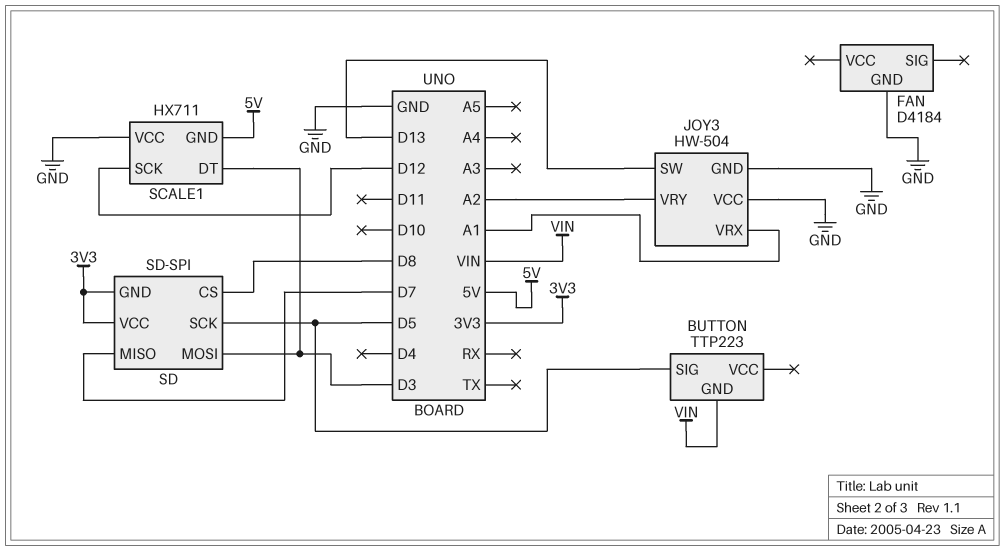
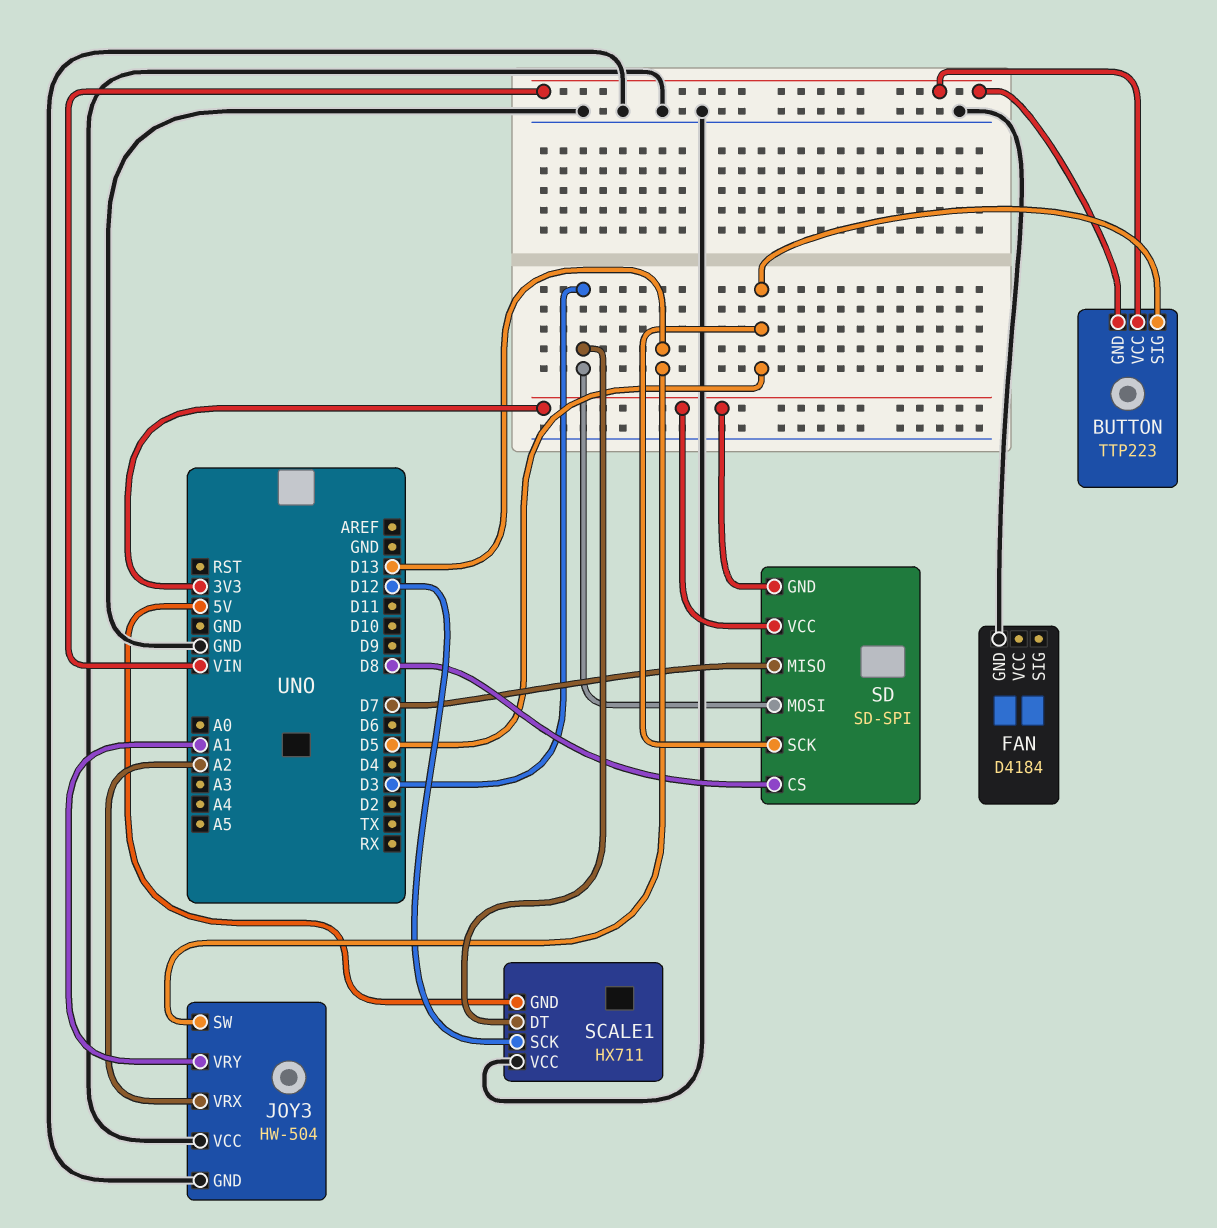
BUTTON pin VCC: none -> VIN
JOY3 pin VRX: A1 -> A2
JOY3 pin VRY: A2 -> A1

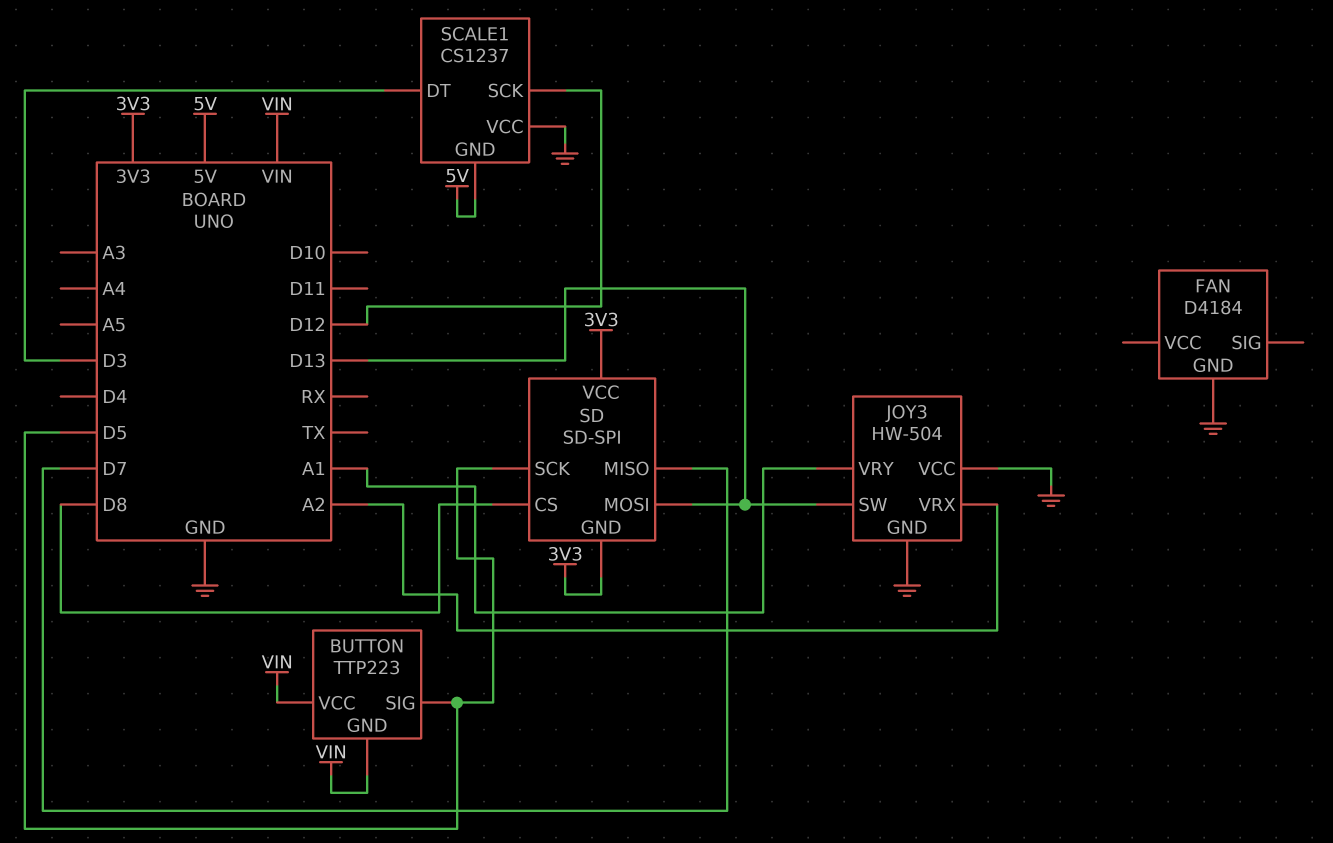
SCALE1: HX711 -> CS1237
SD pin MOSI: D3 -> D13

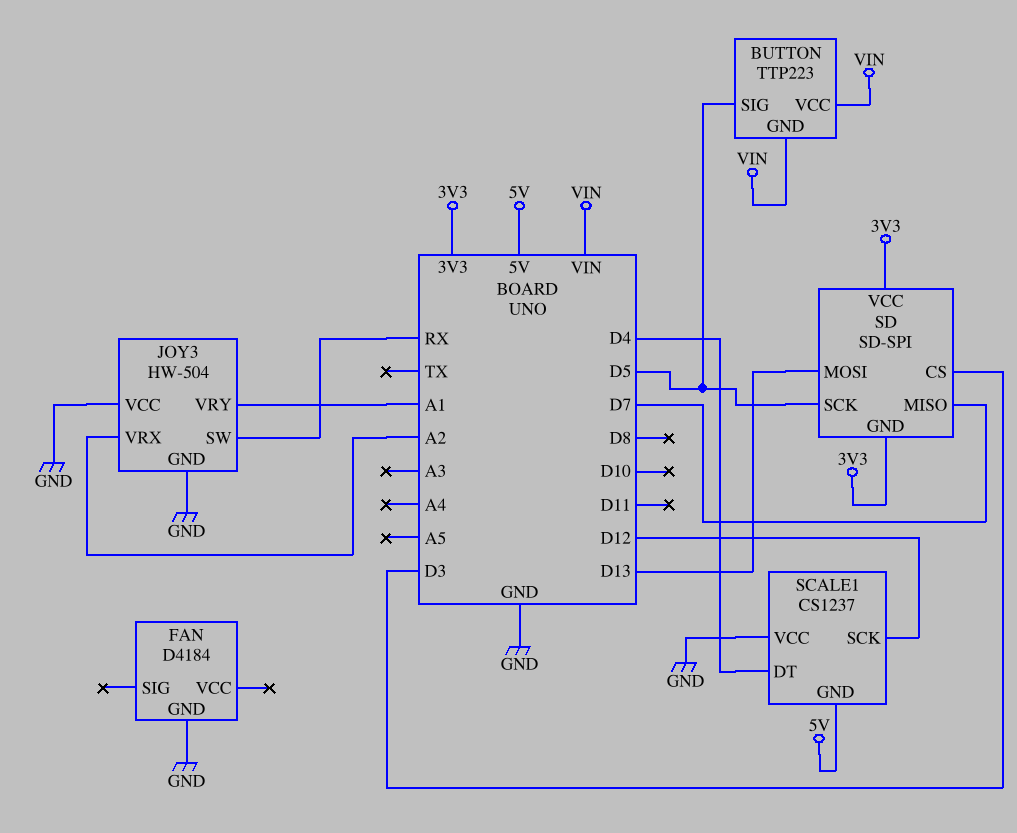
JOY3 pin SW: D13 -> RX
SCALE1 pin DT: D3 -> D4
SD pin CS: D8 -> D3

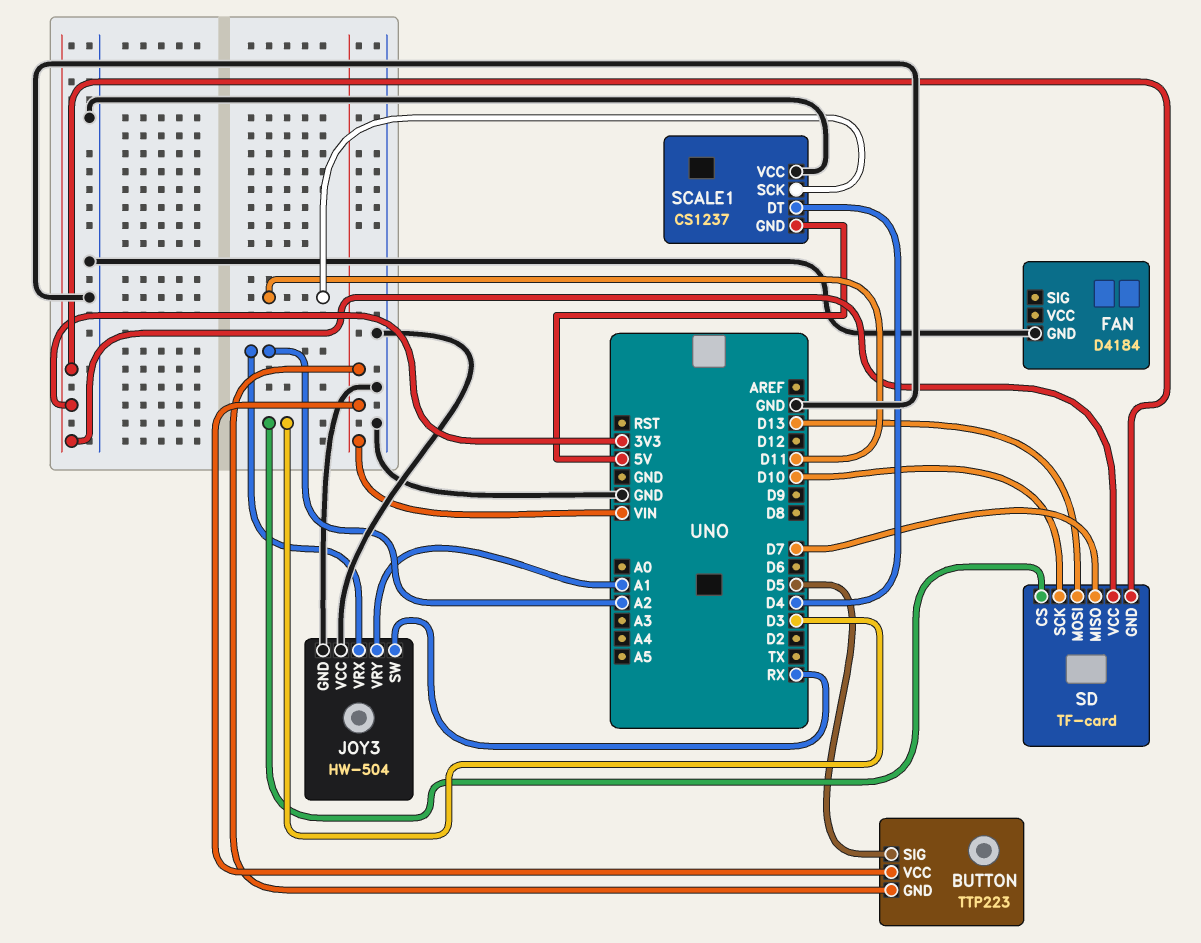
SCALE1 pin SCK: D12 -> D11
SD: SD-SPI -> TF-card
SD pin SCK: D5 -> D10

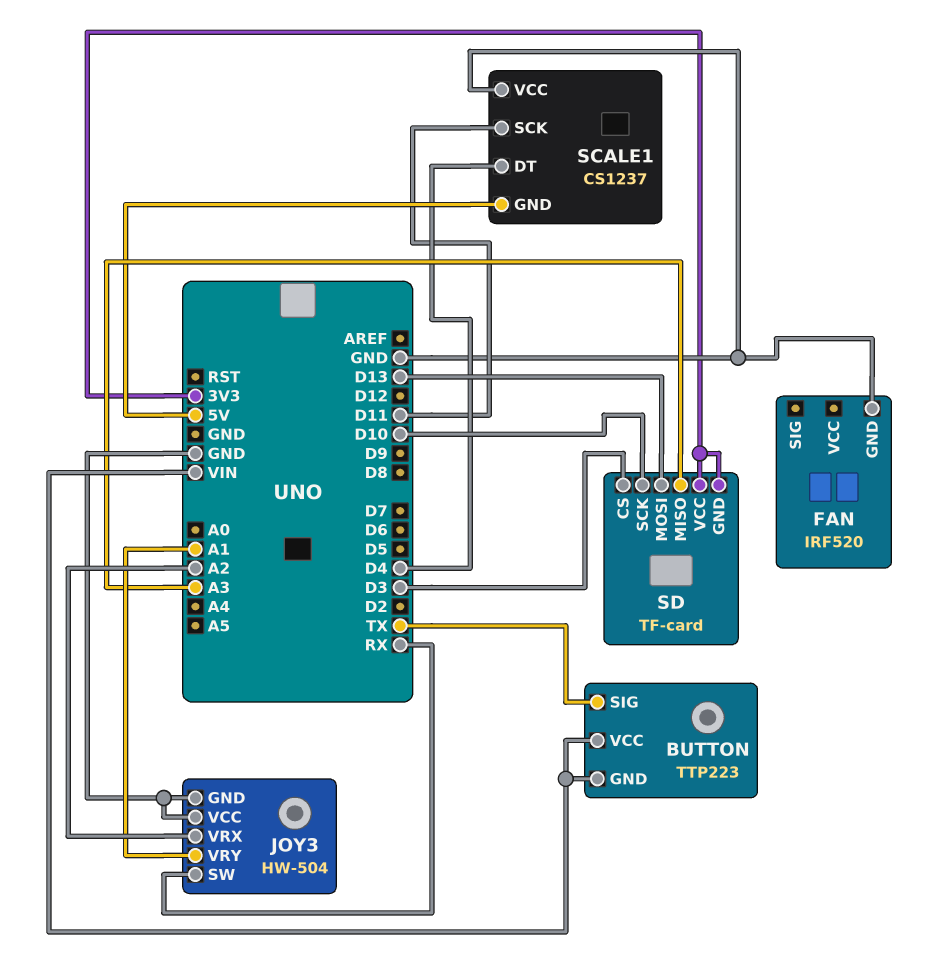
BUTTON pin SIG: D5 -> TX
FAN: D4184 -> IRF520
SD pin MISO: D7 -> A3

